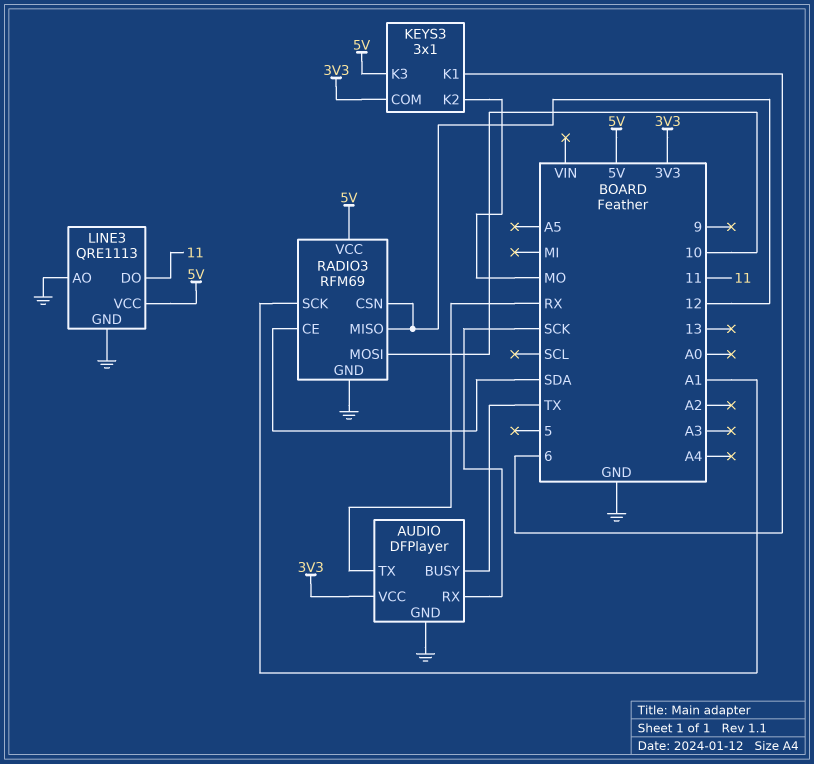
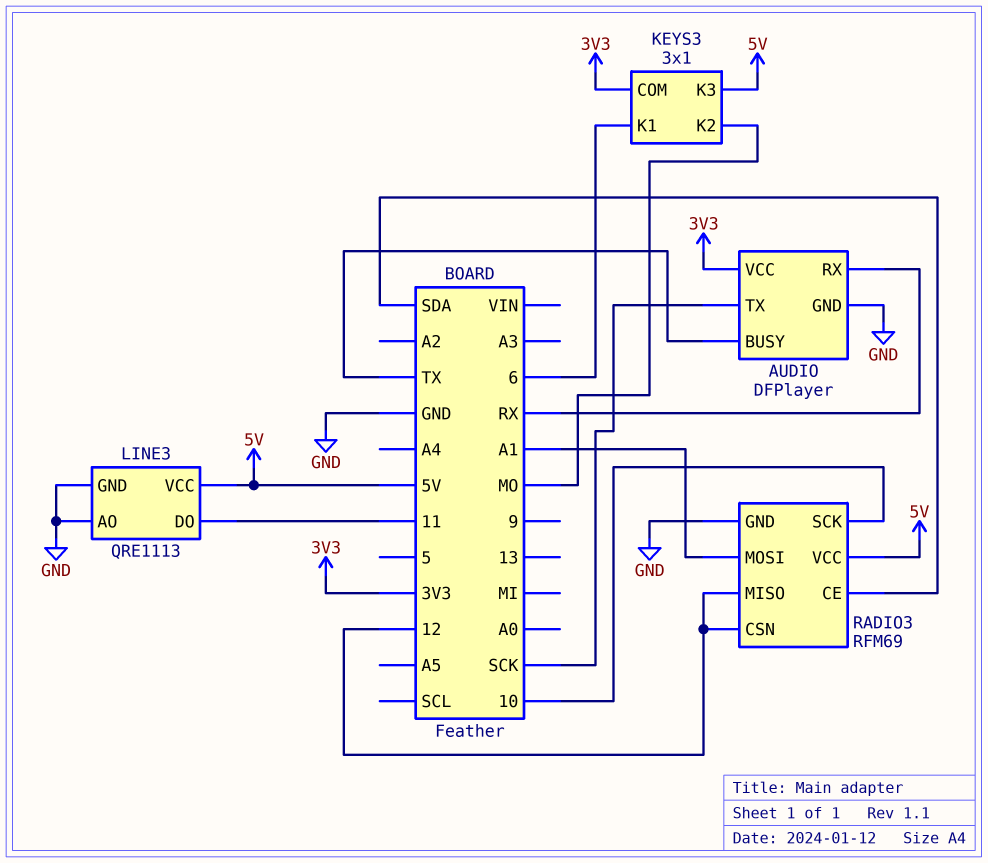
AUDIO pin RX: SCK -> RX
AUDIO pin TX: RX -> SCK
RADIO3 pin MOSI: 10 -> A1
RADIO3 pin SCK: A1 -> 10

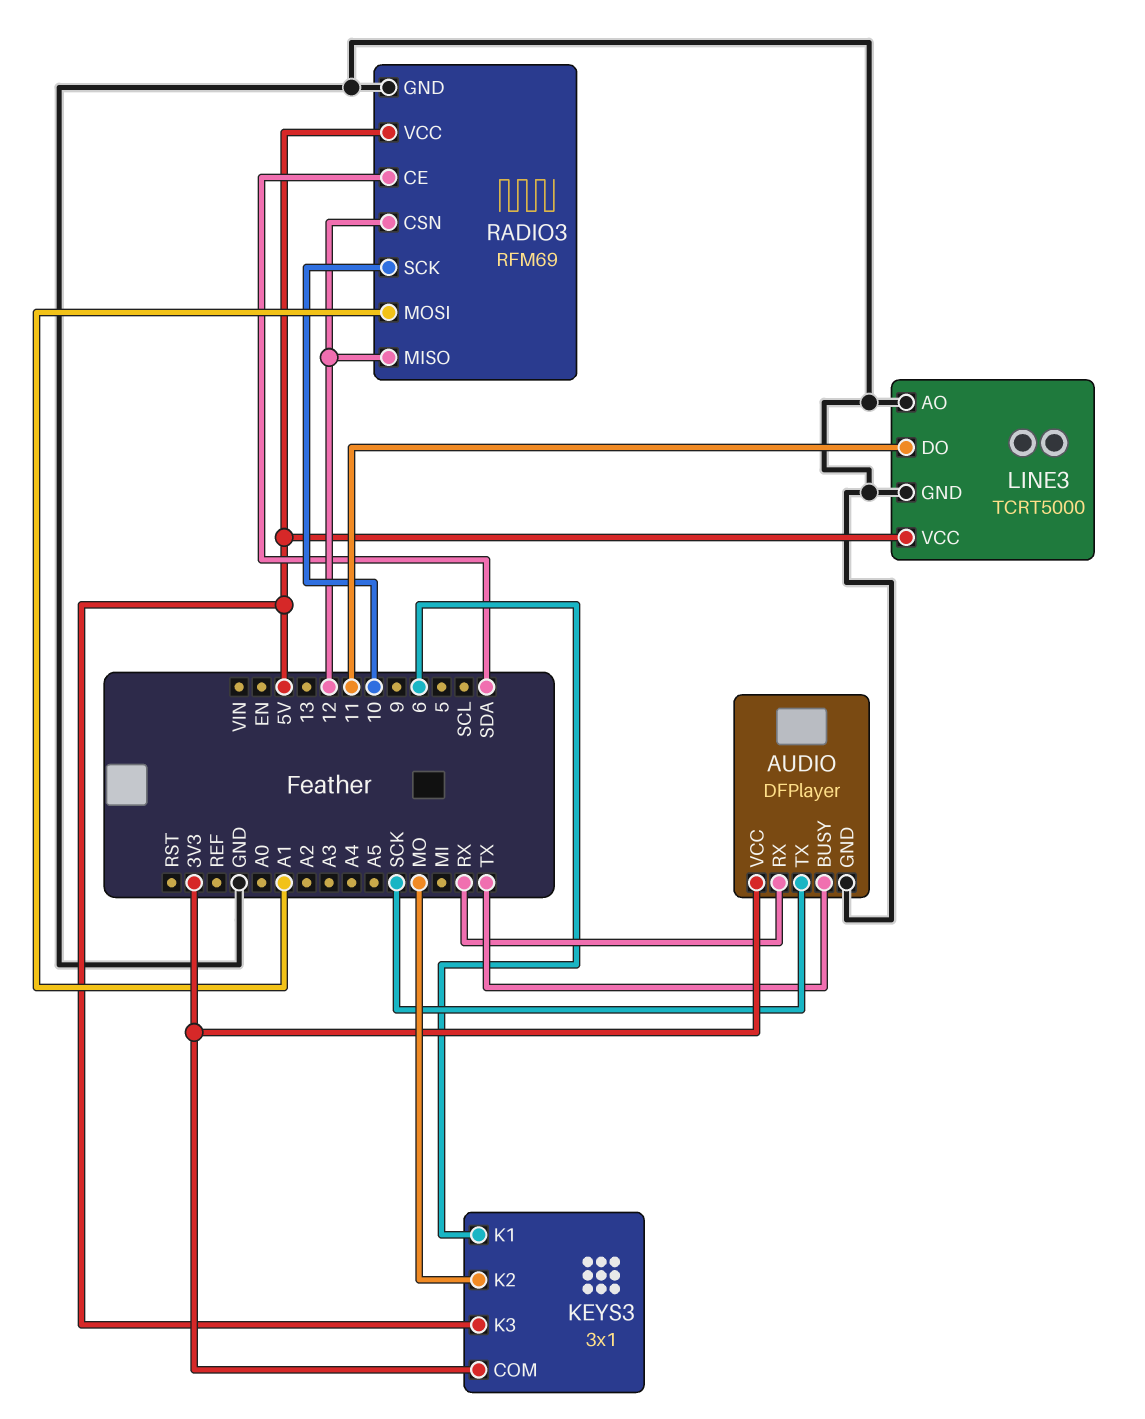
LINE3: QRE1113 -> TCRT5000

